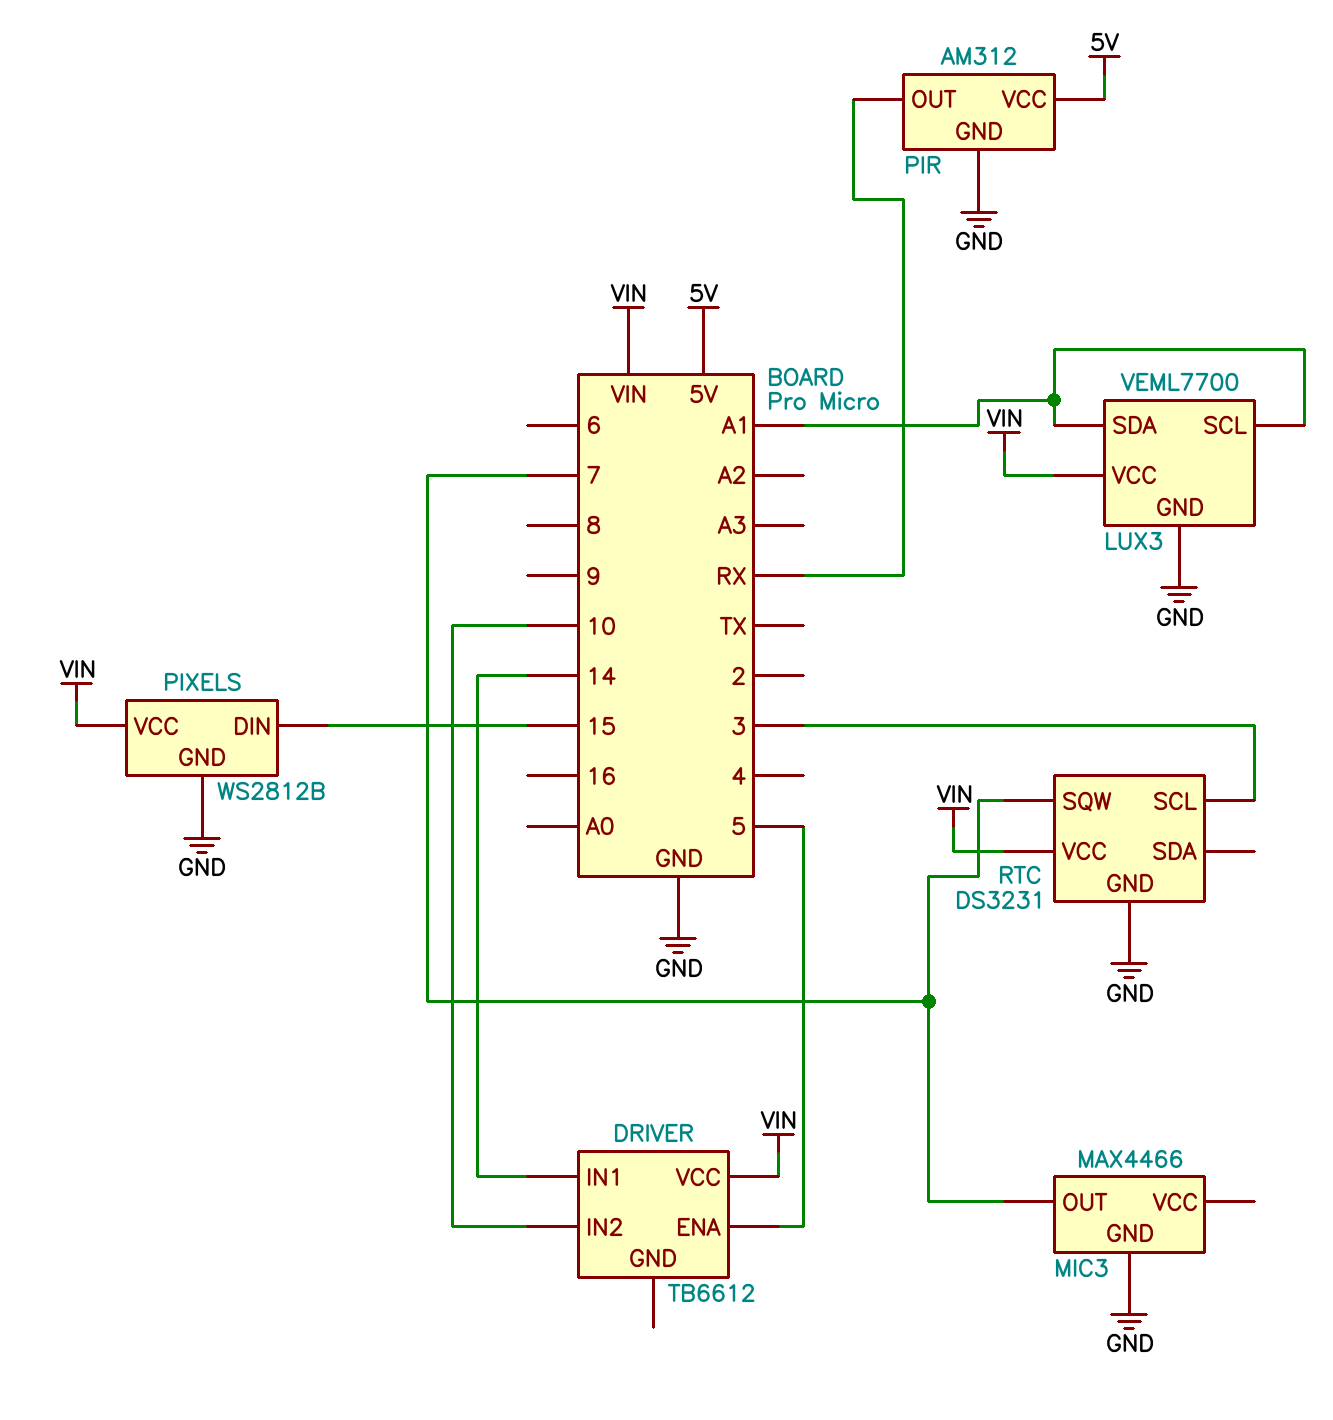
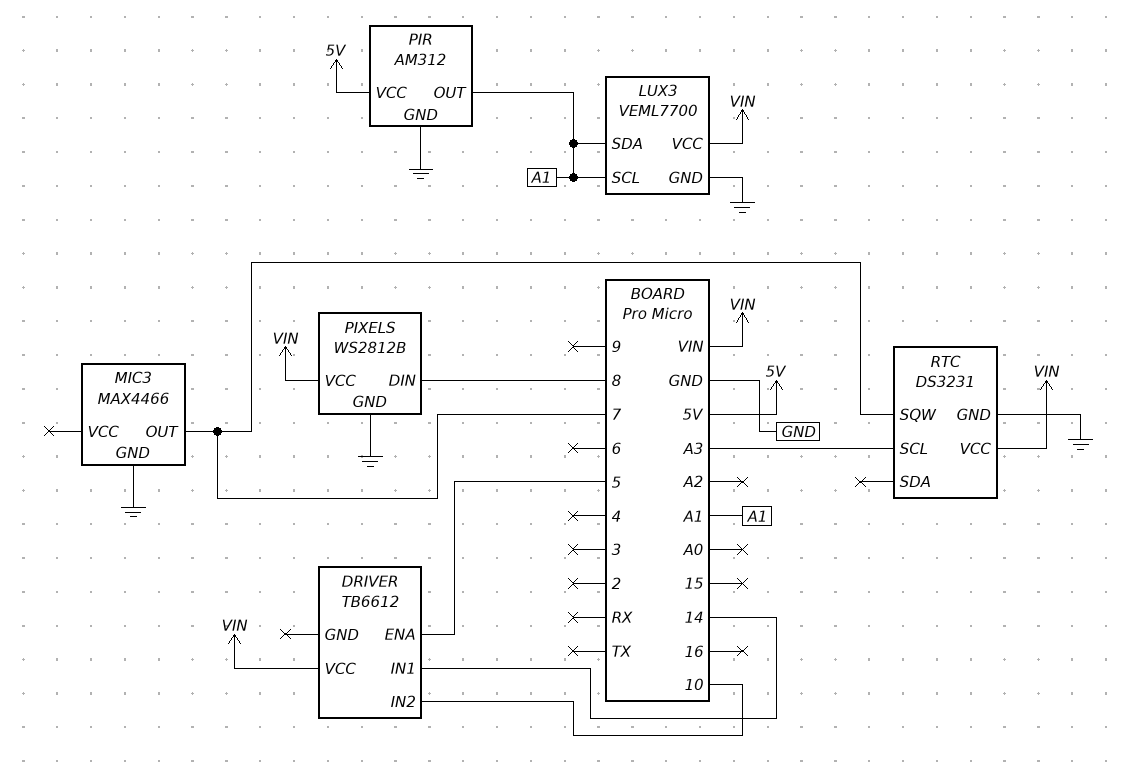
PIR pin OUT: RX -> A1
PIXELS pin DIN: 15 -> 8
RTC pin SCL: 3 -> A3

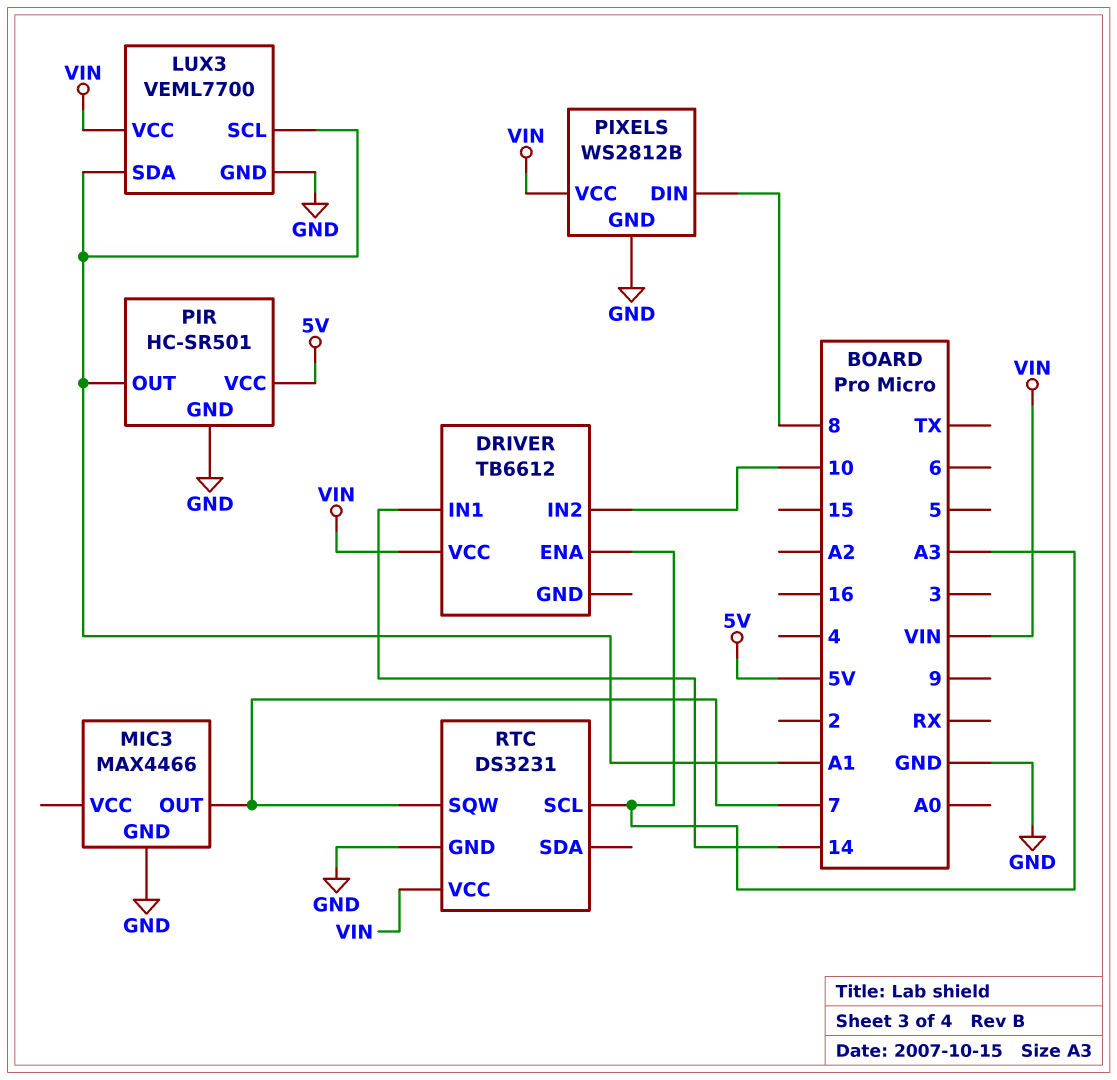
DRIVER pin ENA: 5 -> A3
PIR: AM312 -> HC-SR501

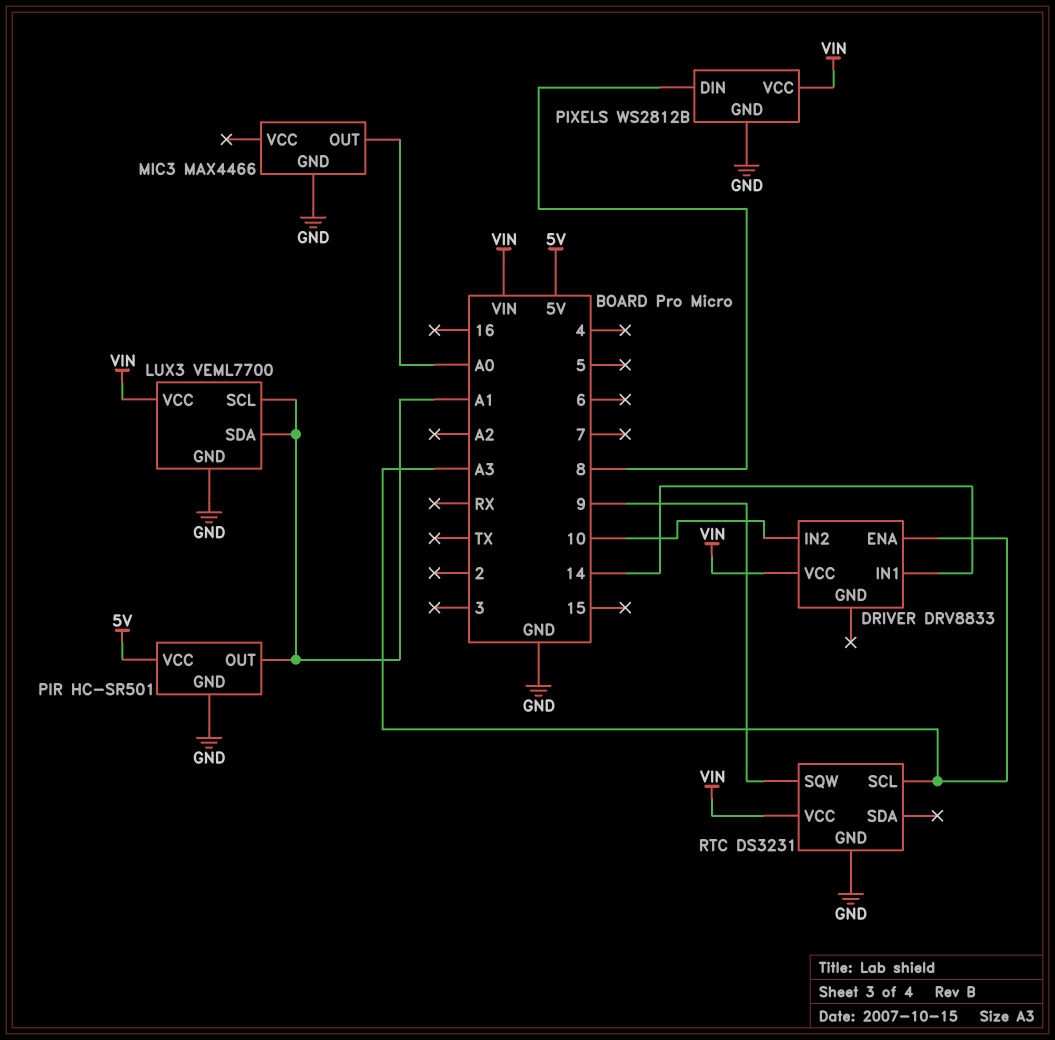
DRIVER: TB6612 -> DRV8833
MIC3 pin OUT: 7 -> A0
RTC pin SQW: 7 -> 9

